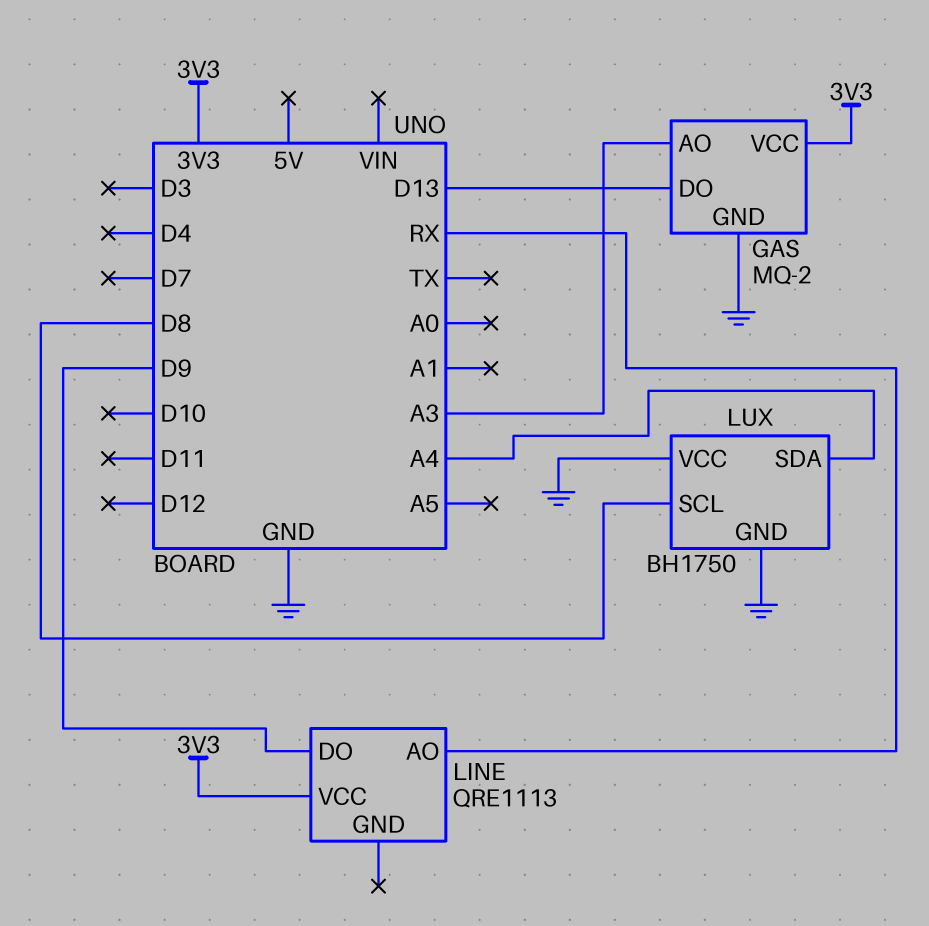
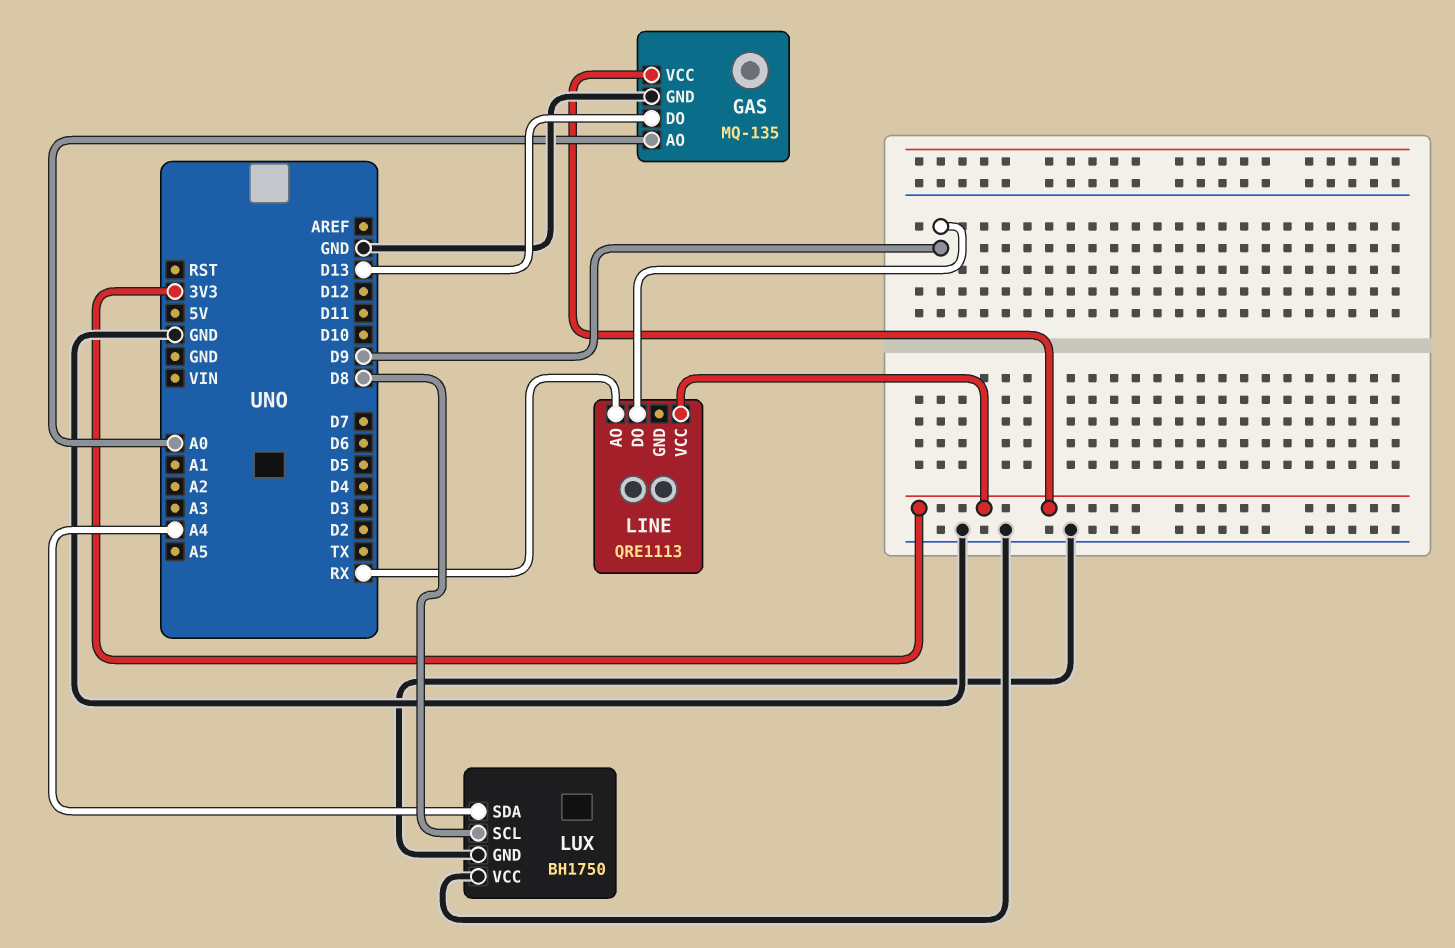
GAS: MQ-2 -> MQ-135
GAS pin AO: A3 -> A0

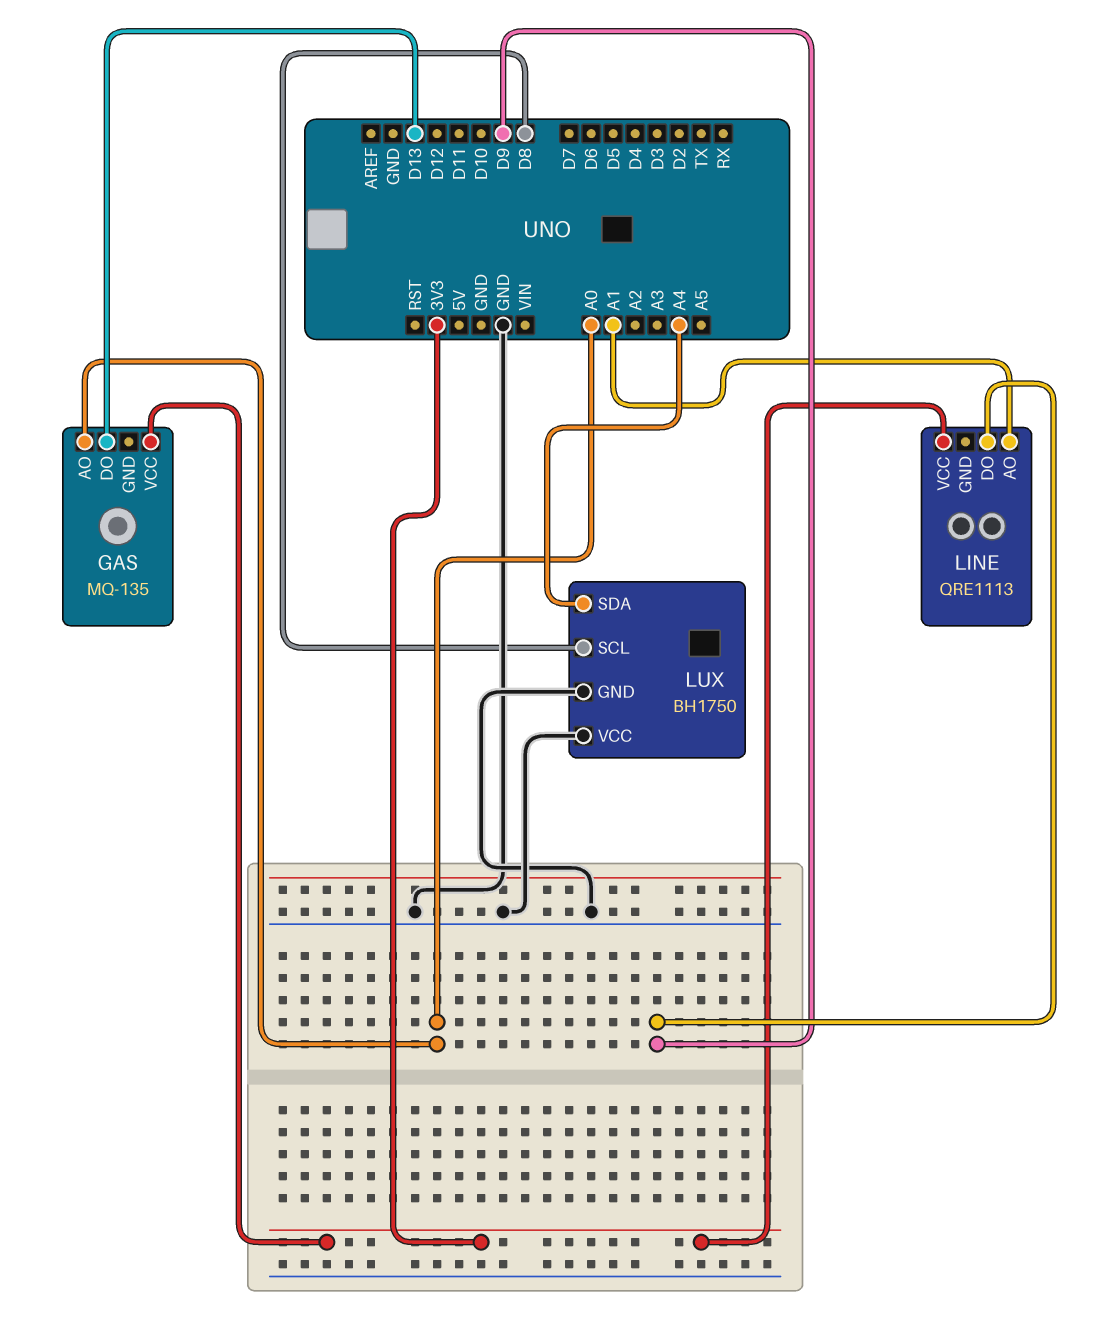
GAS pin GND: GND -> none
LINE pin AO: RX -> A1

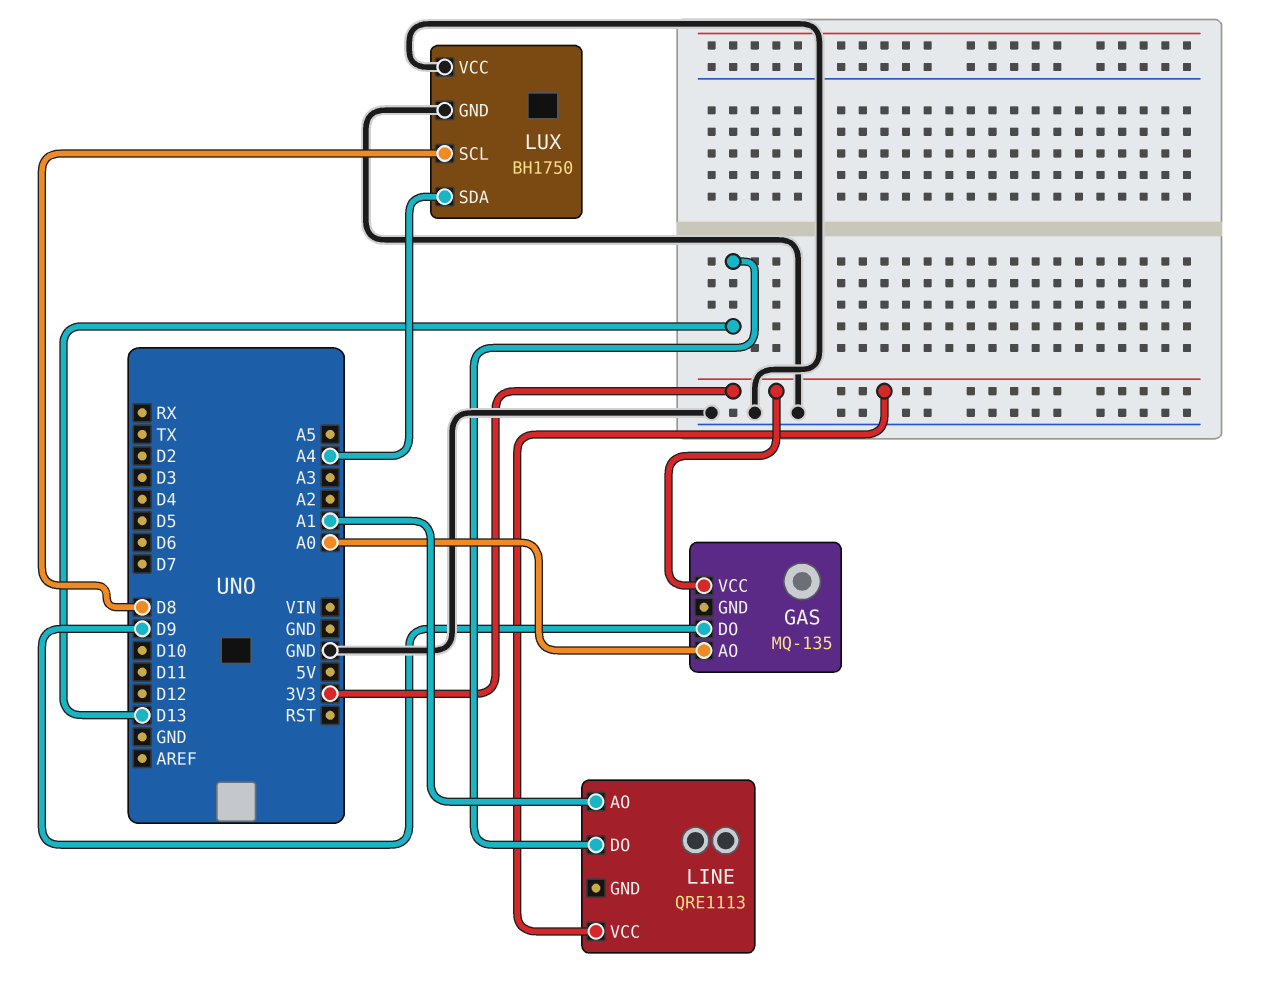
GAS pin DO: D13 -> D9
LINE pin DO: D9 -> D13

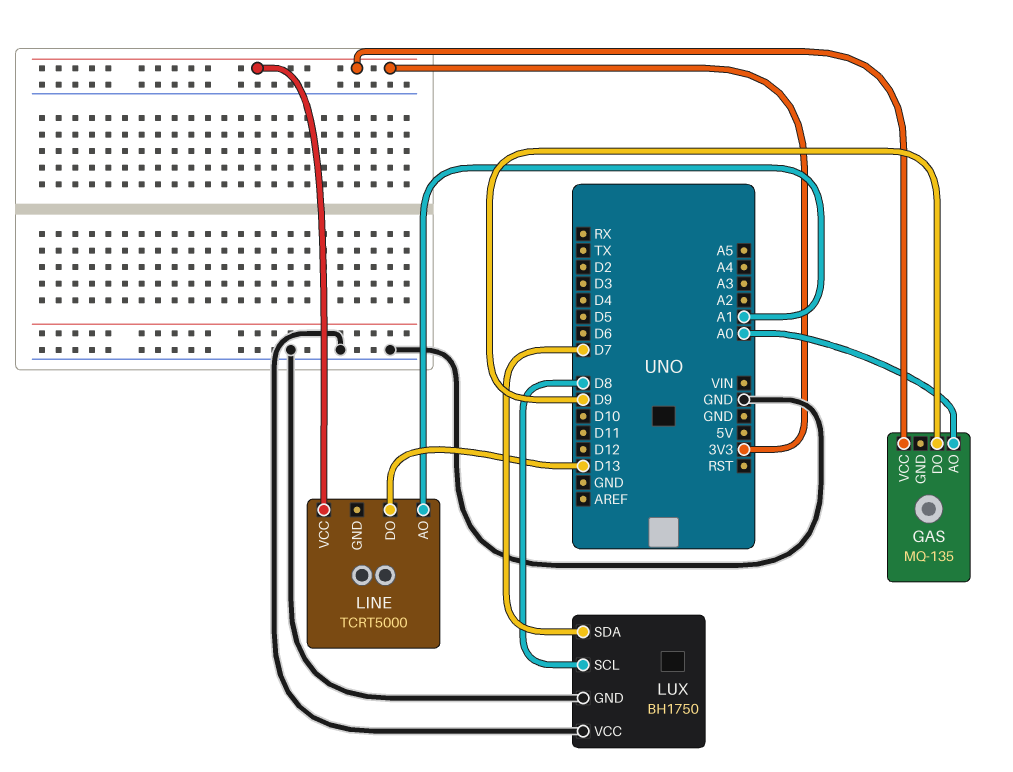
LINE: QRE1113 -> TCRT5000
LUX pin SDA: A4 -> D7

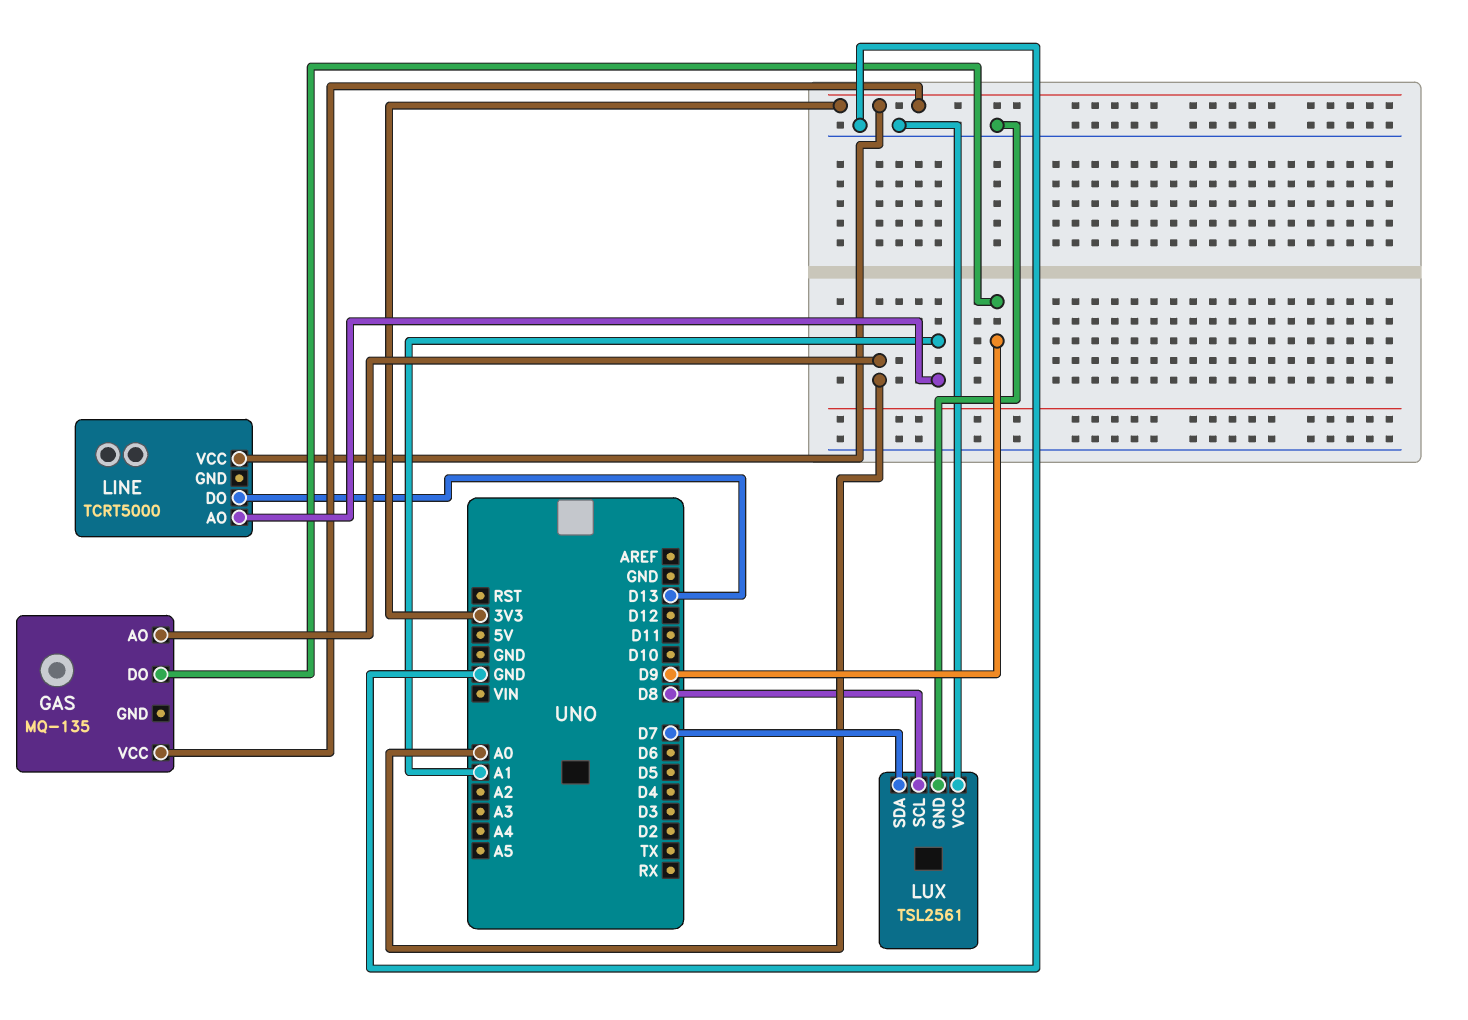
LUX: BH1750 -> TSL2561

